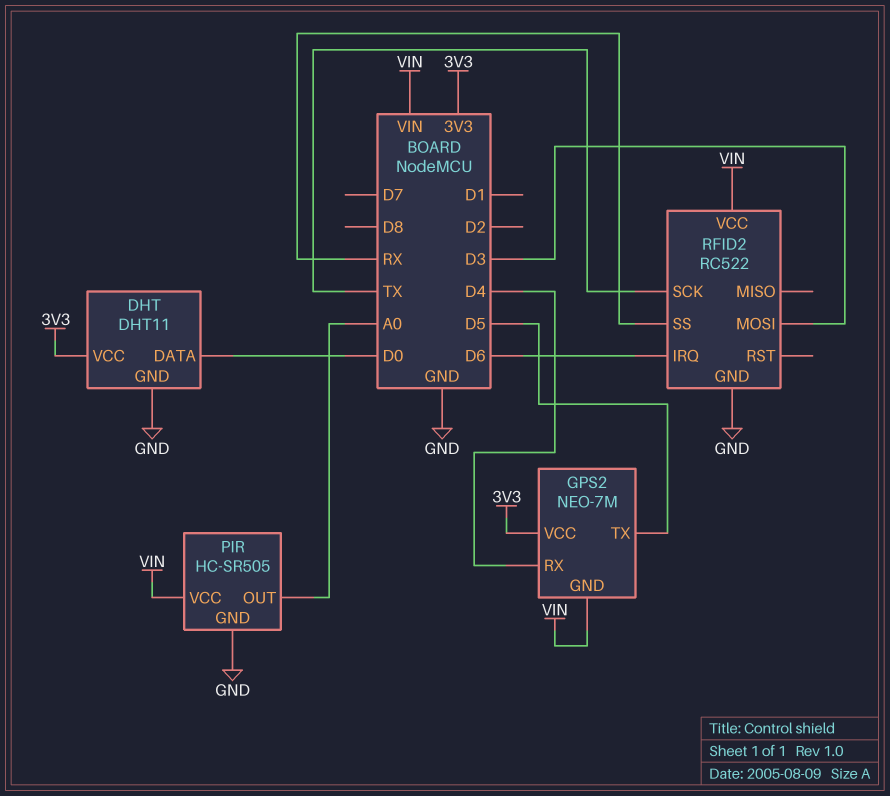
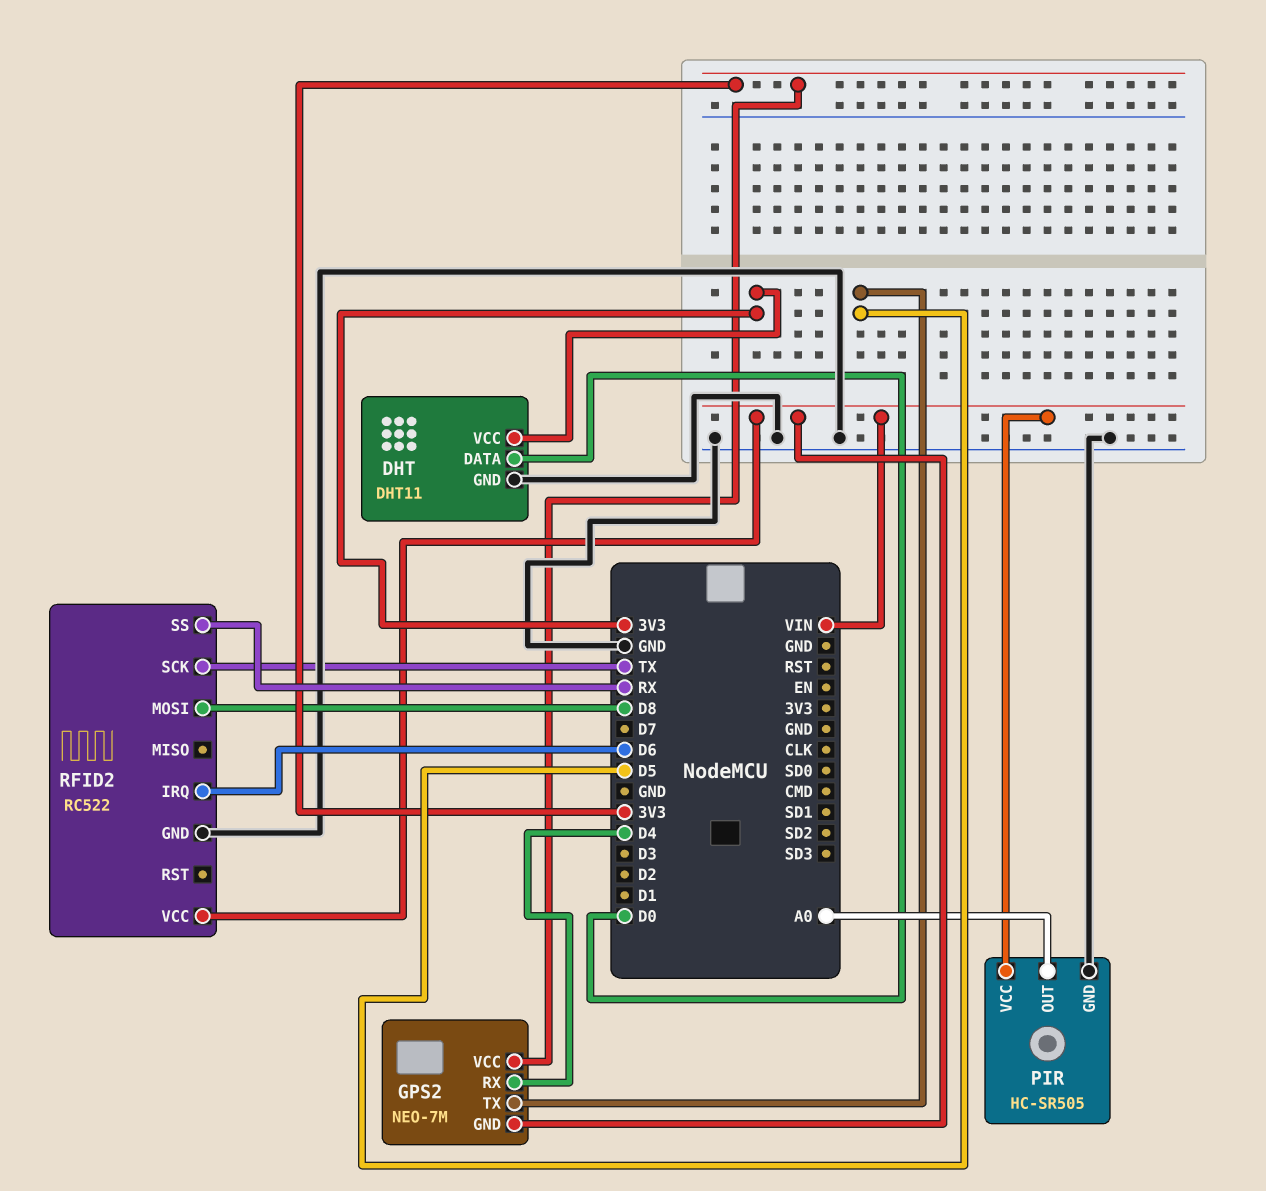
RFID2 pin MOSI: D3 -> D8

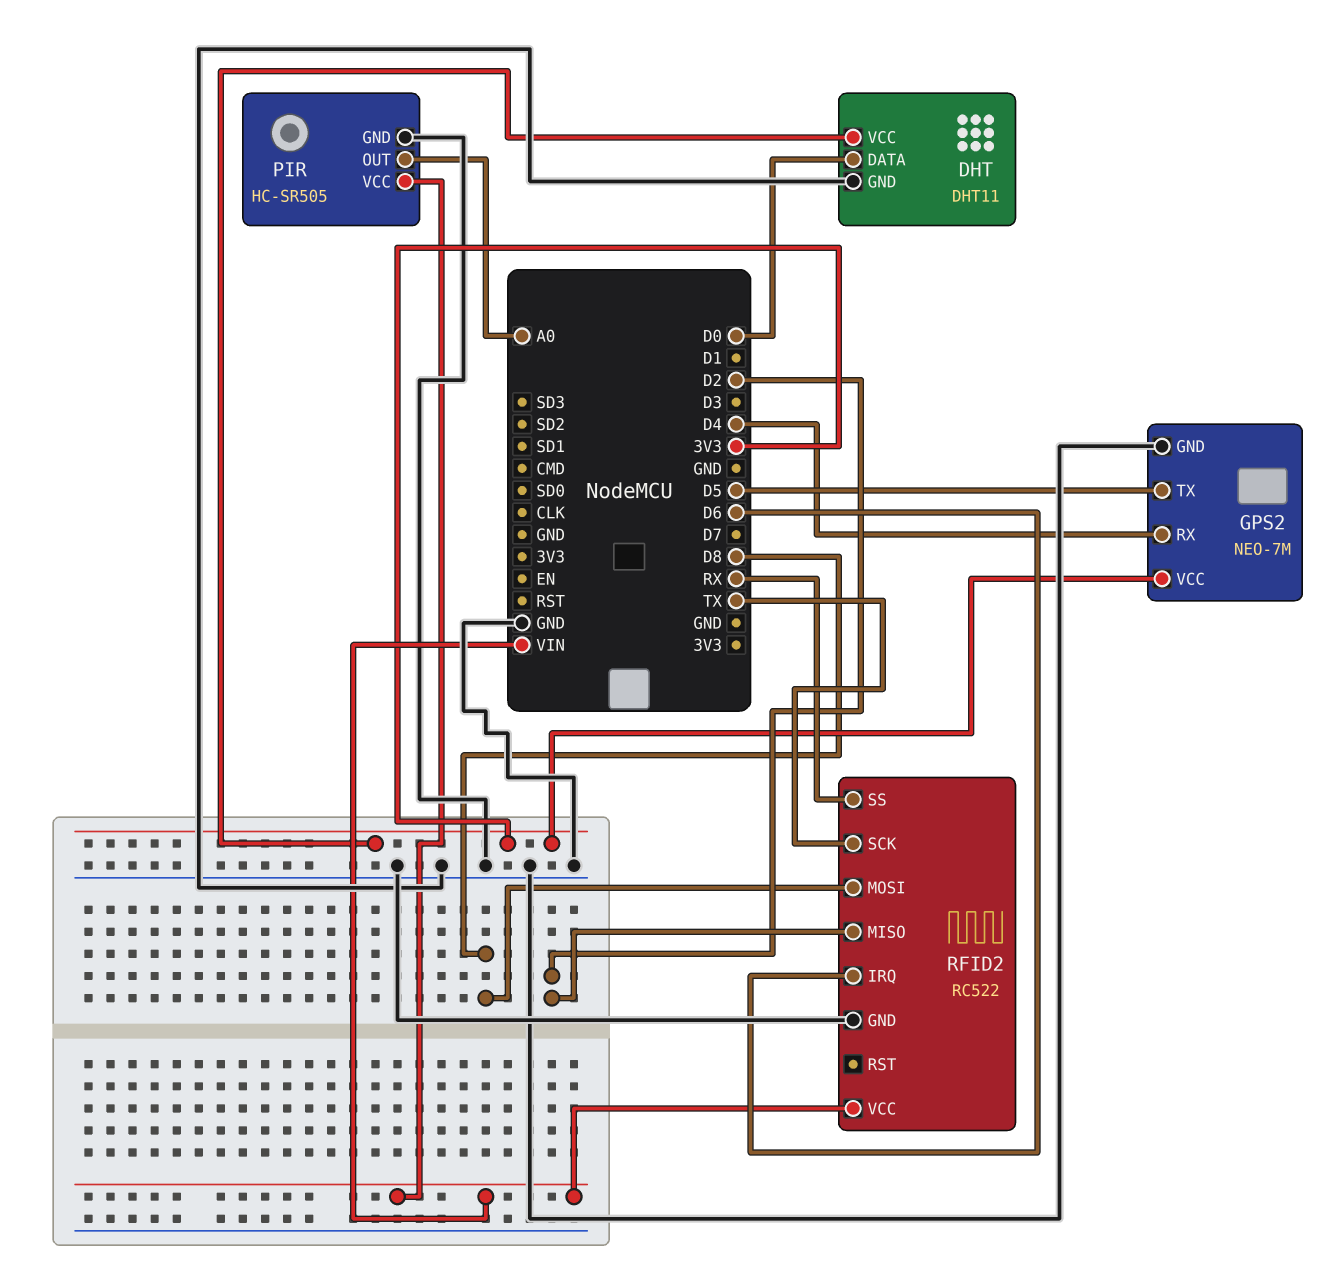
GPS2 pin GND: VIN -> GND
RFID2 pin MISO: none -> D2

